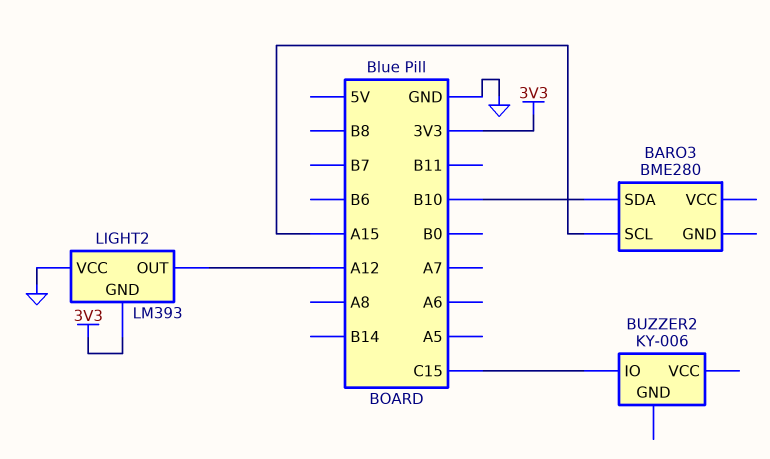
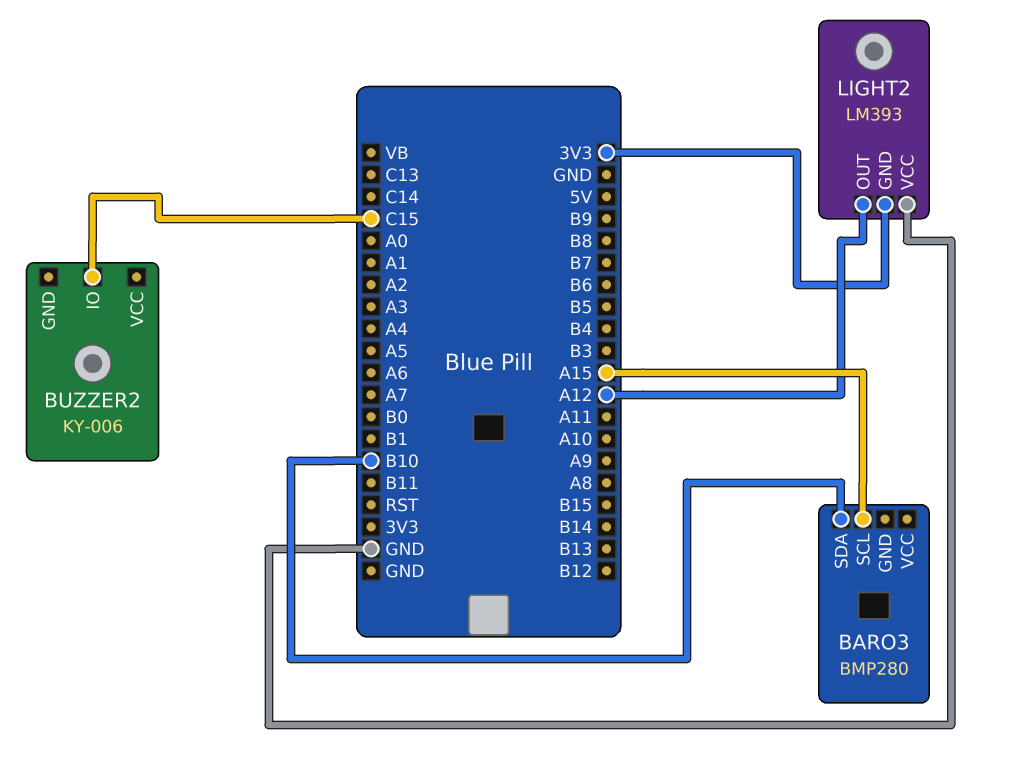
BARO3: BME280 -> BMP280

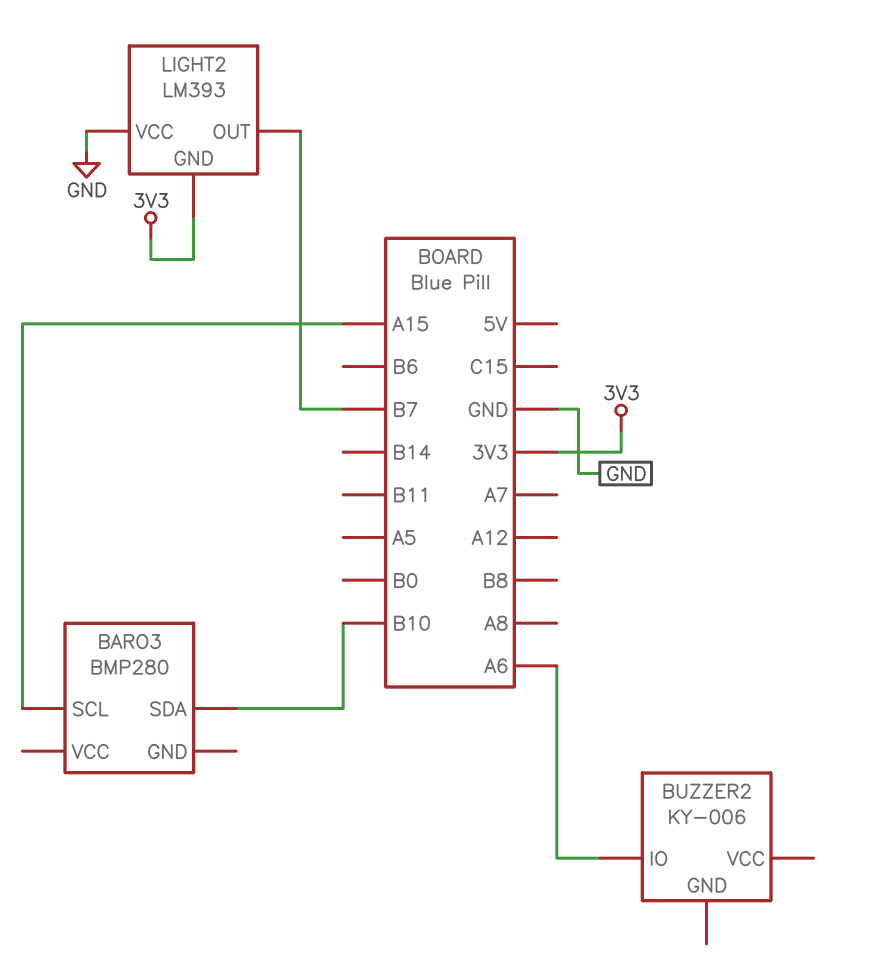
BUZZER2 pin IO: C15 -> A6
LIGHT2 pin OUT: A12 -> B7

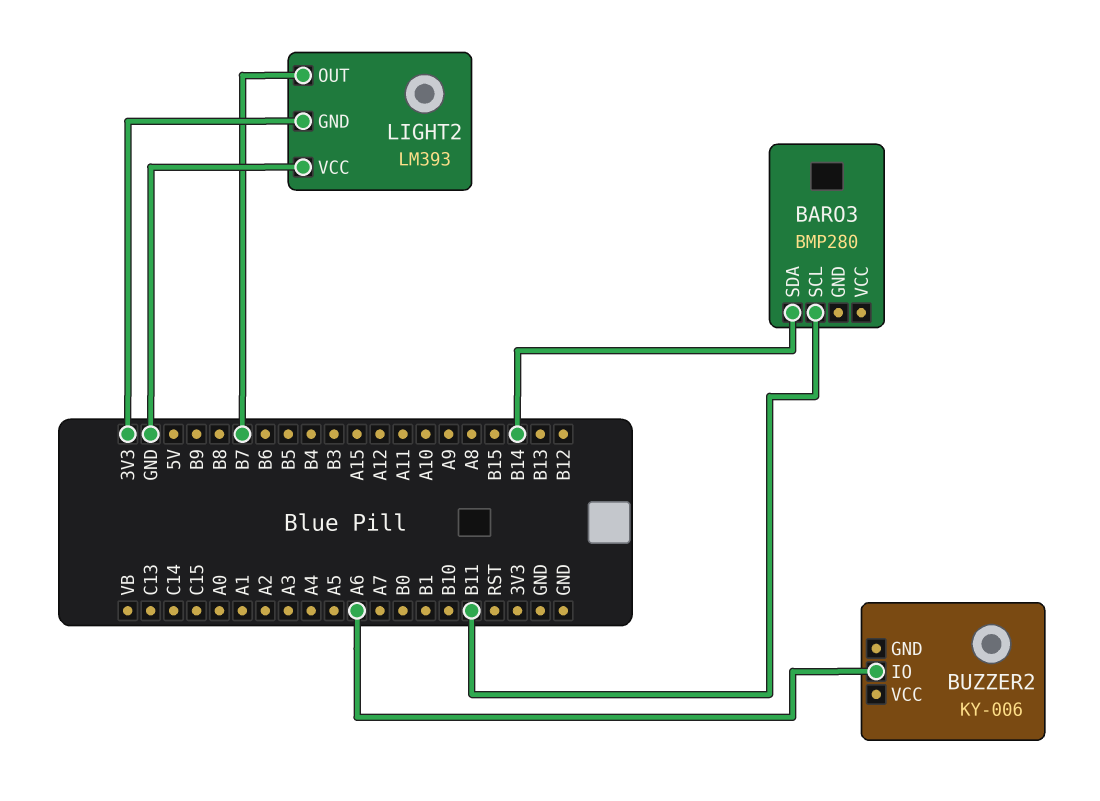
BARO3 pin SCL: A15 -> B11
BARO3 pin SDA: B10 -> B14

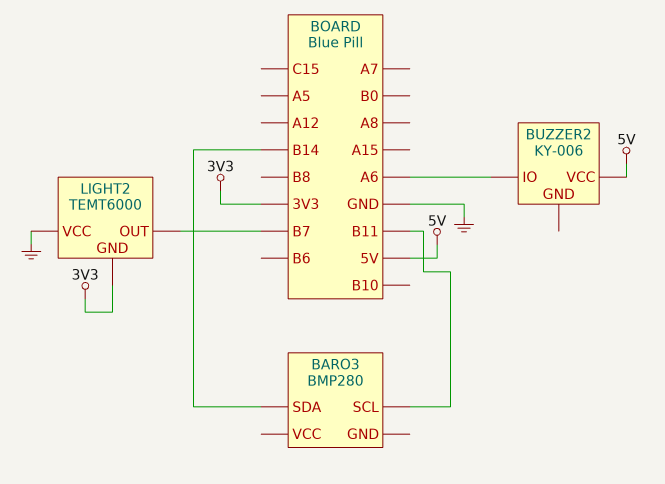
BUZZER2 pin VCC: none -> 5V
LIGHT2: LM393 -> TEMT6000

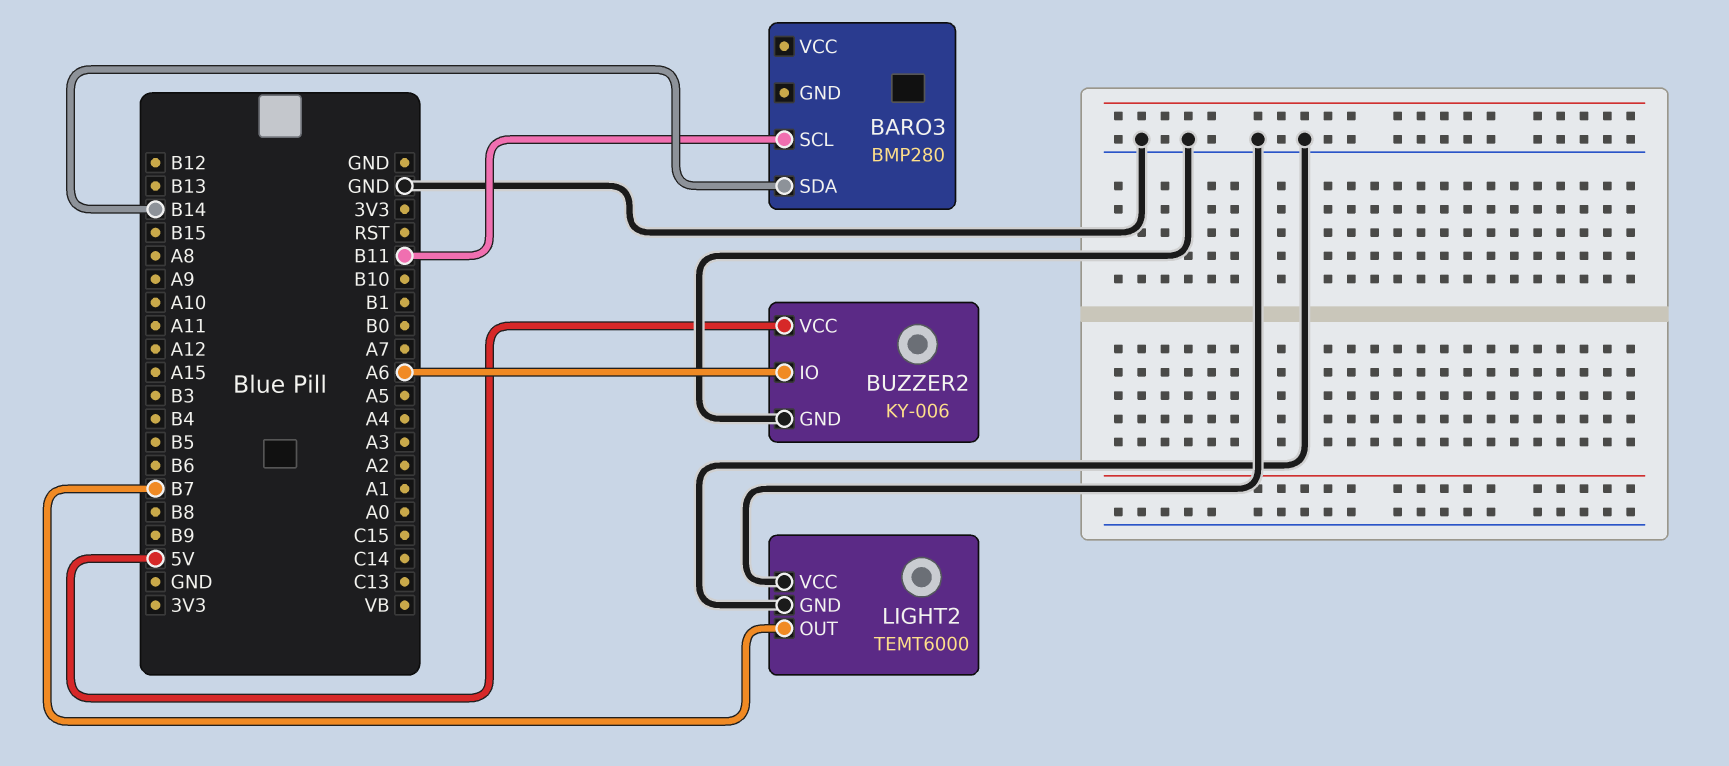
BUZZER2 pin GND: none -> GND
LIGHT2 pin GND: 3V3 -> GND

